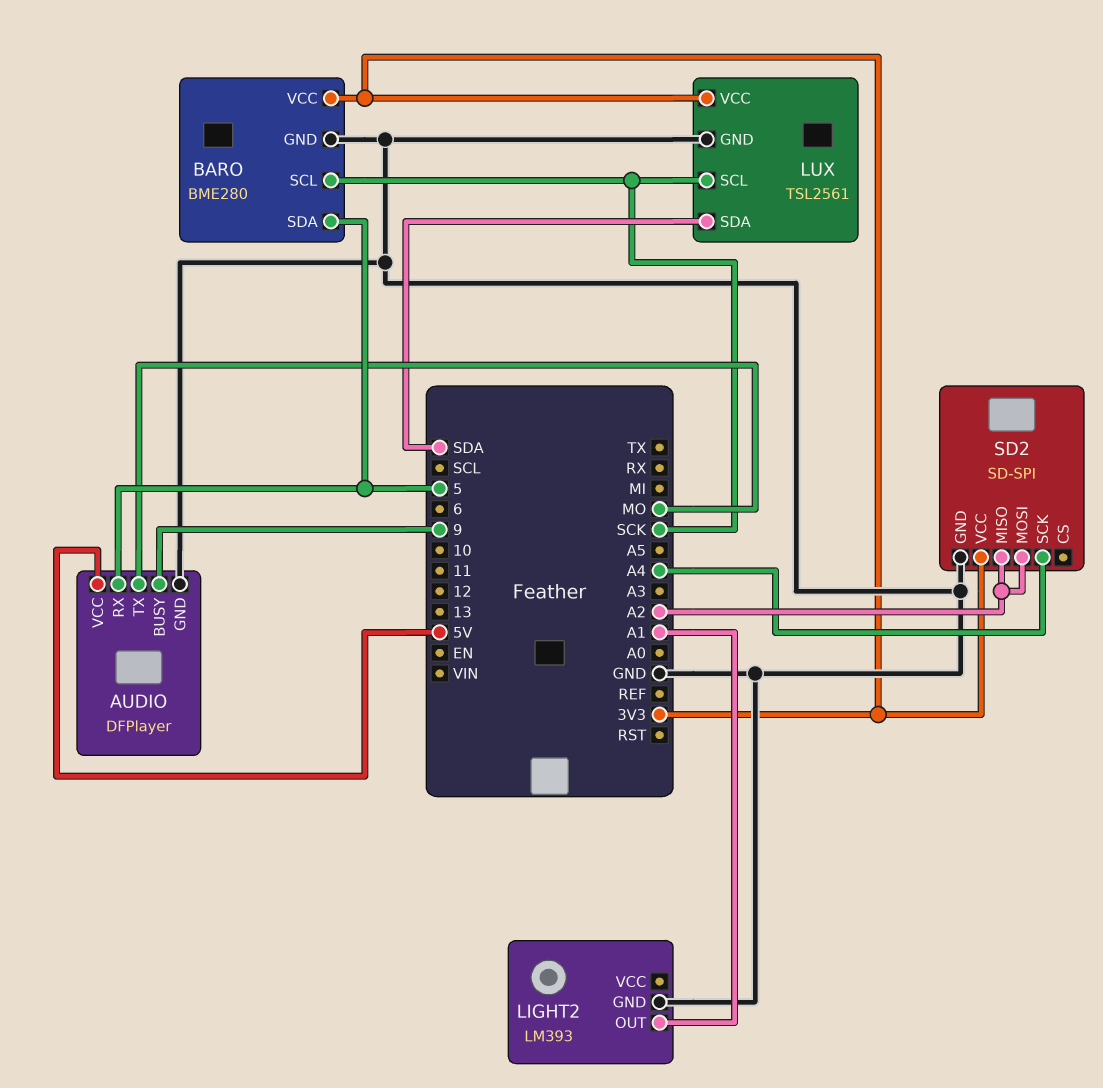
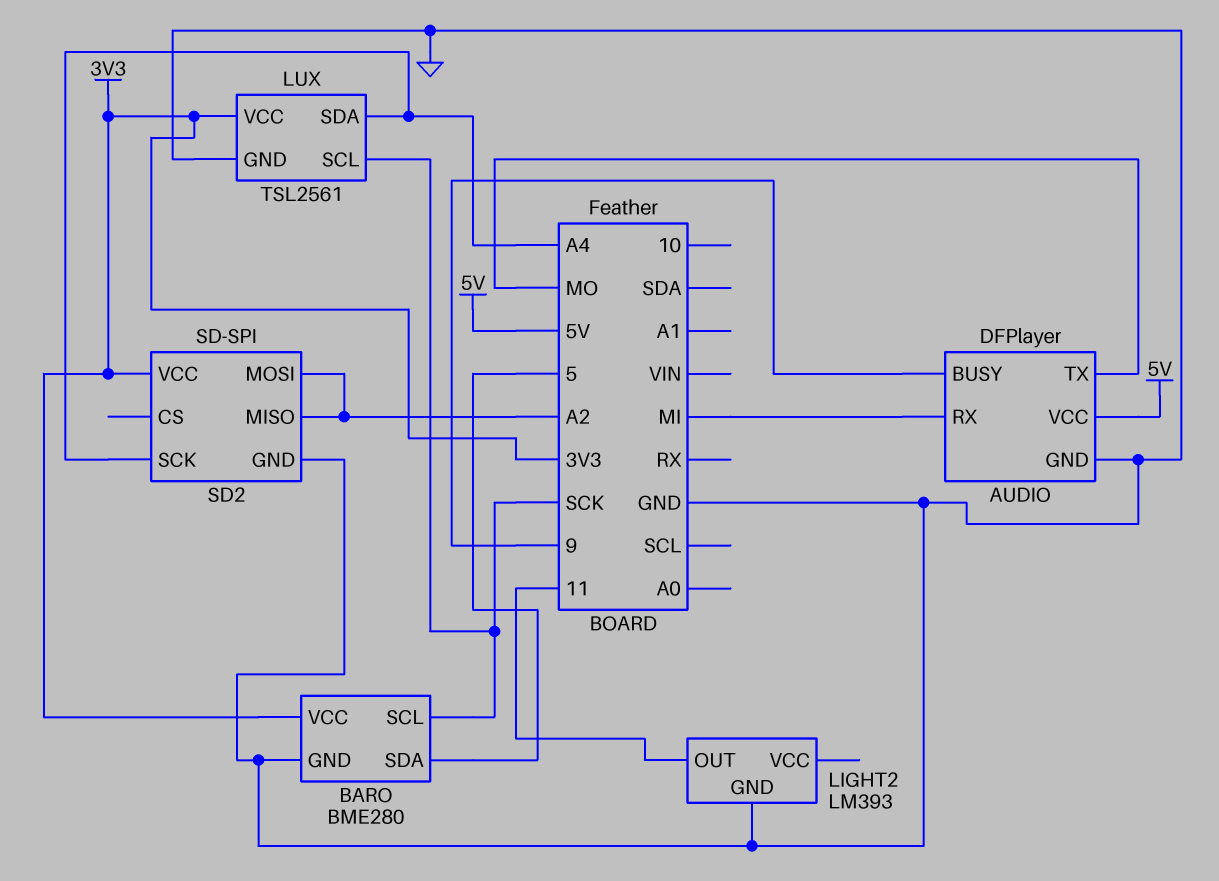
AUDIO pin RX: 5 -> MI
LIGHT2 pin OUT: A1 -> 11
LUX pin SDA: SDA -> A4

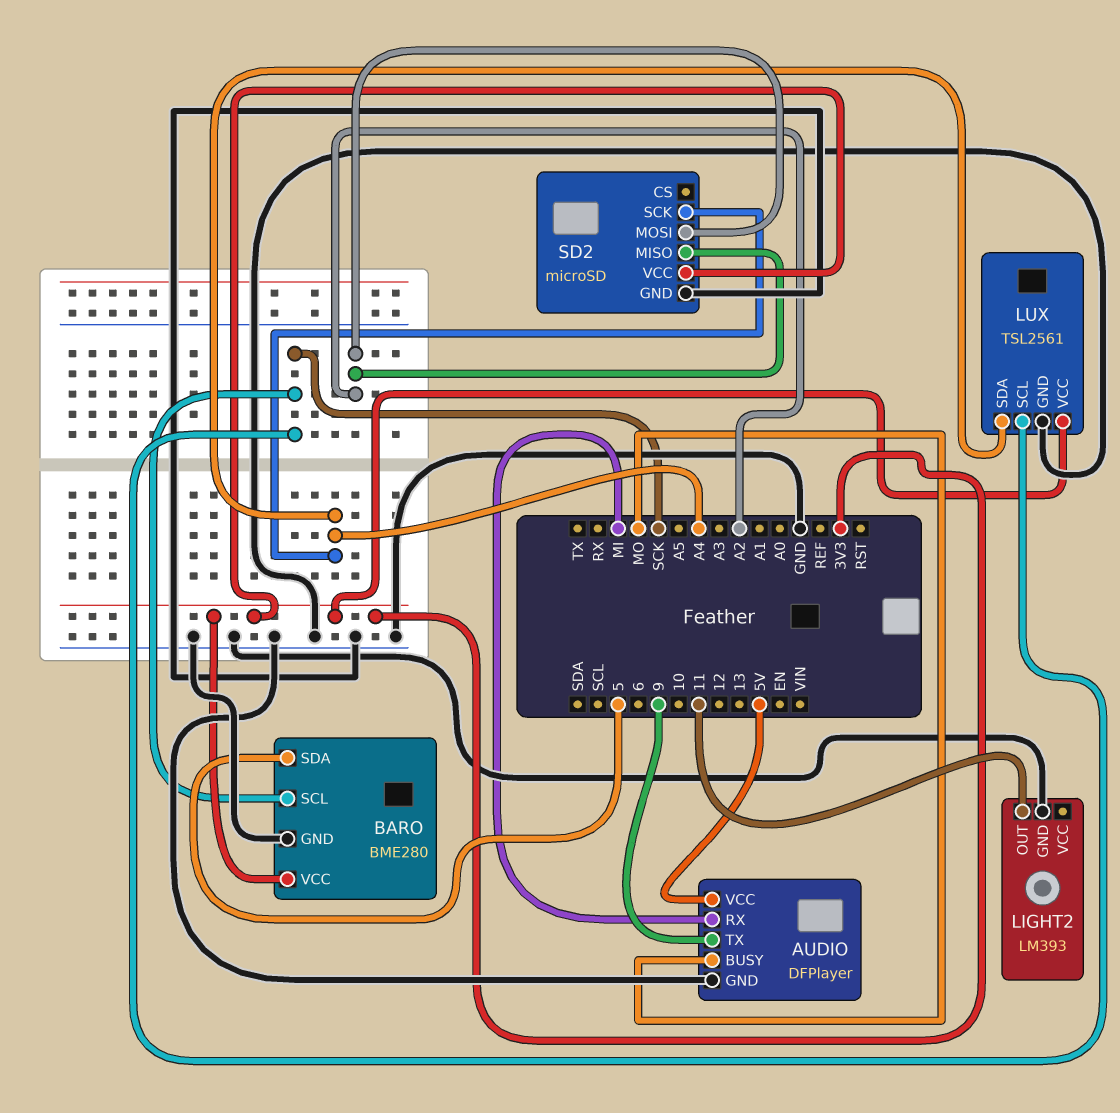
AUDIO pin BUSY: 9 -> MO
AUDIO pin TX: MO -> 9
SD2: SD-SPI -> microSD

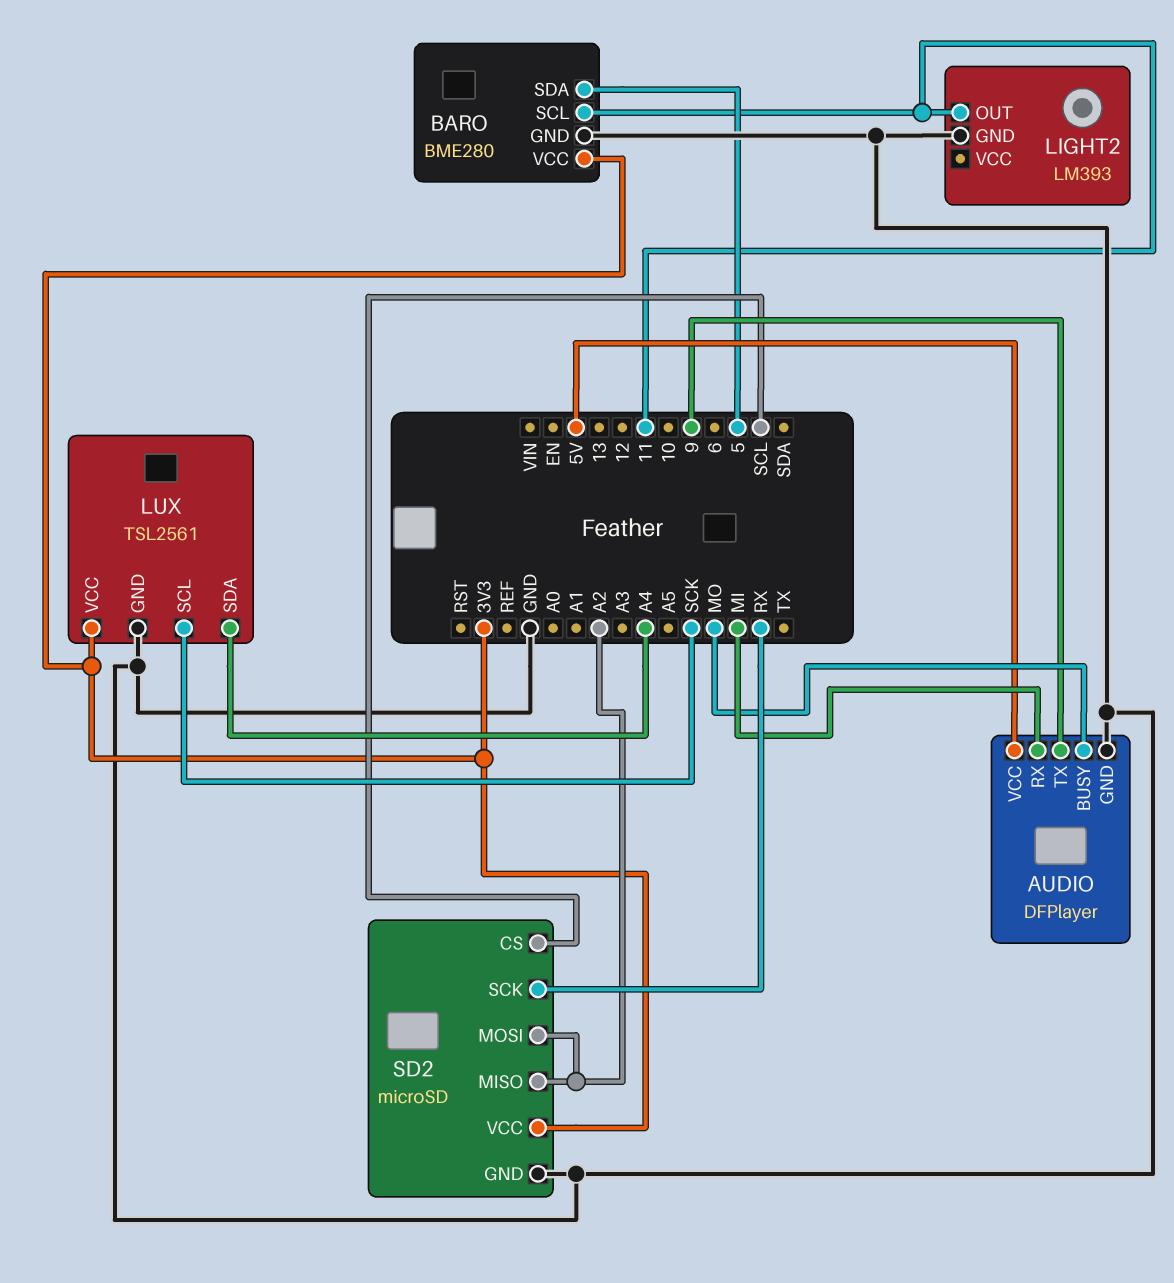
BARO pin SCL: SCK -> 11
SD2 pin CS: none -> SCL
SD2 pin SCK: A4 -> RX

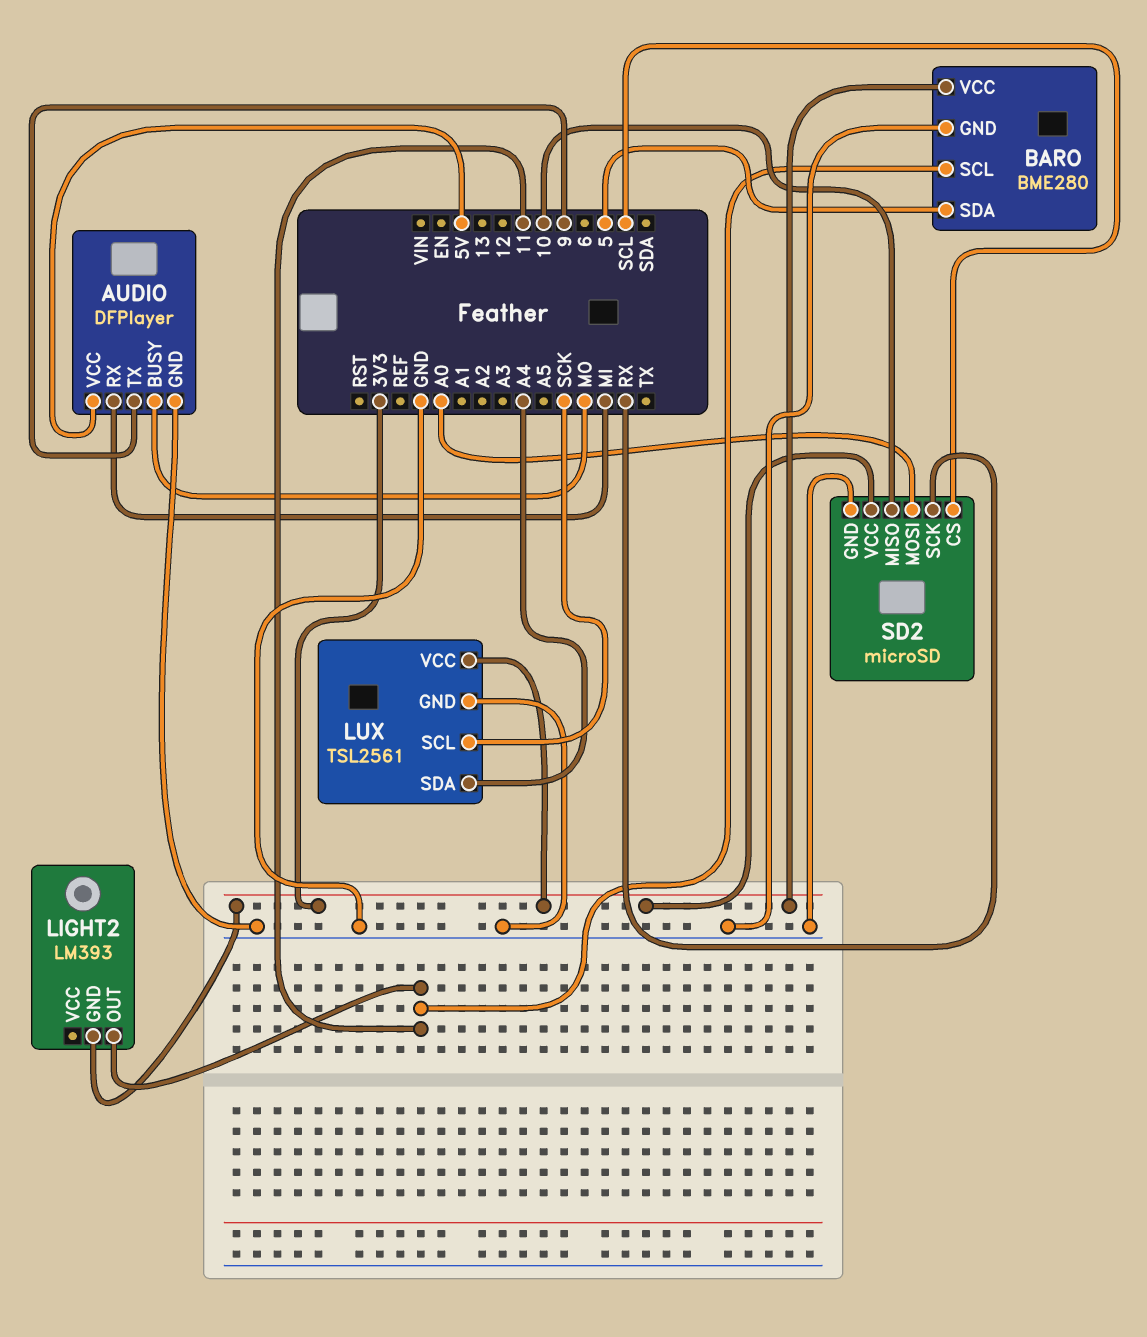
LIGHT2 pin GND: GND -> 3V3
SD2 pin MISO: A2 -> 10
SD2 pin MOSI: A2 -> A0

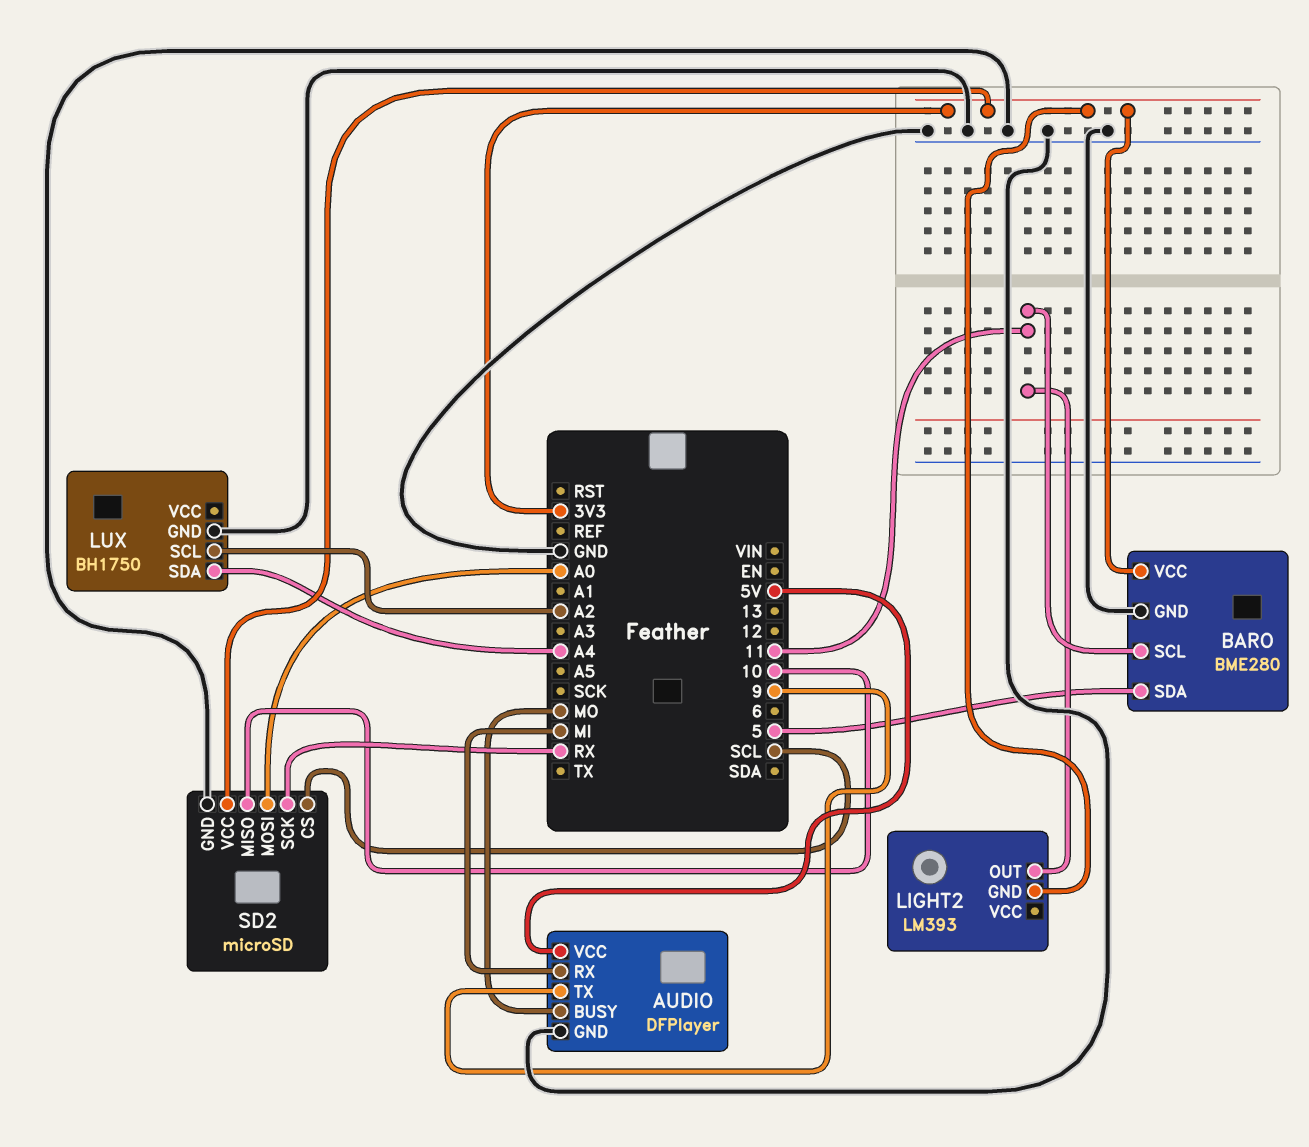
LUX: TSL2561 -> BH1750
LUX pin SCL: SCK -> A2
LUX pin VCC: 3V3 -> none

